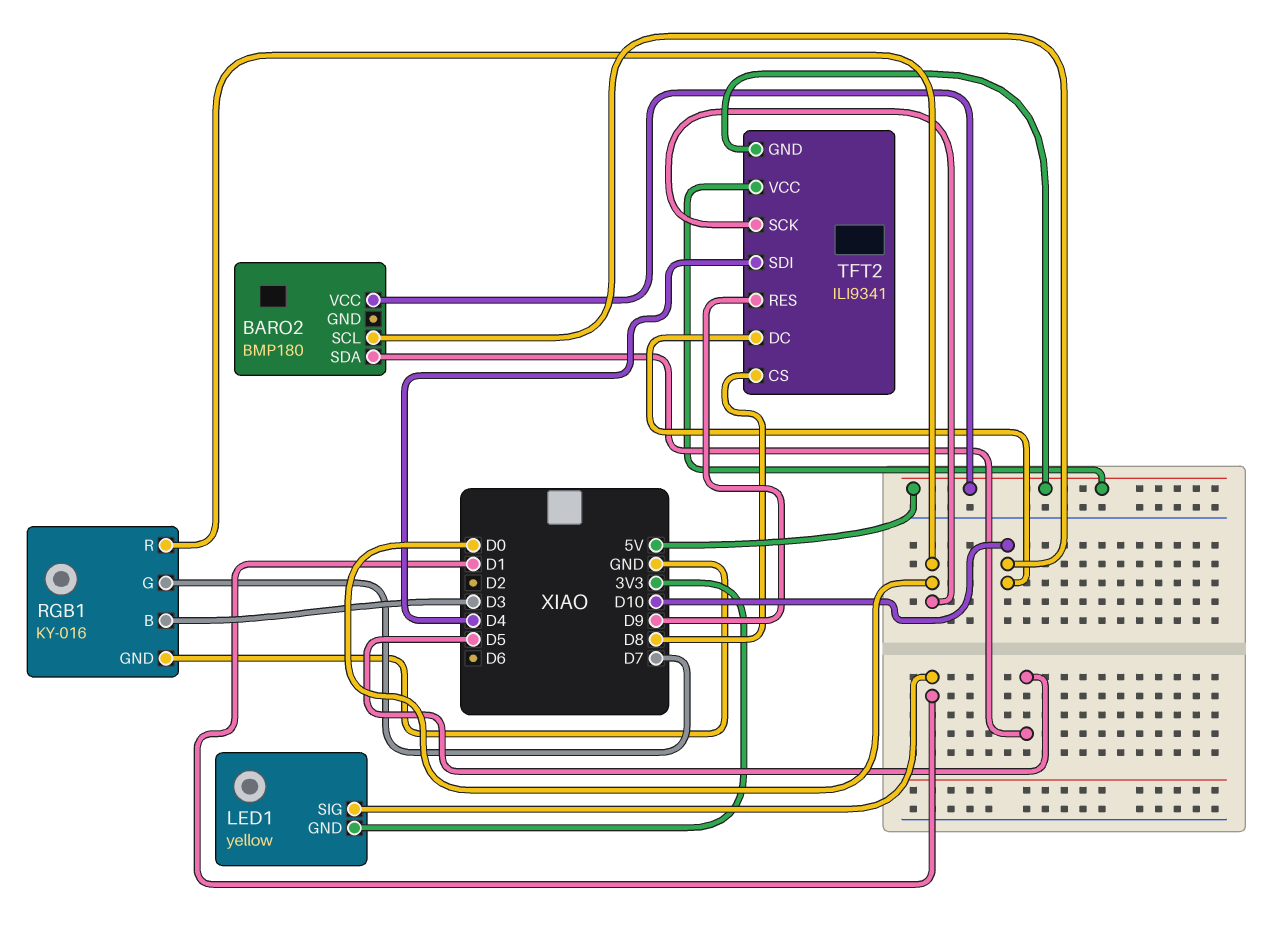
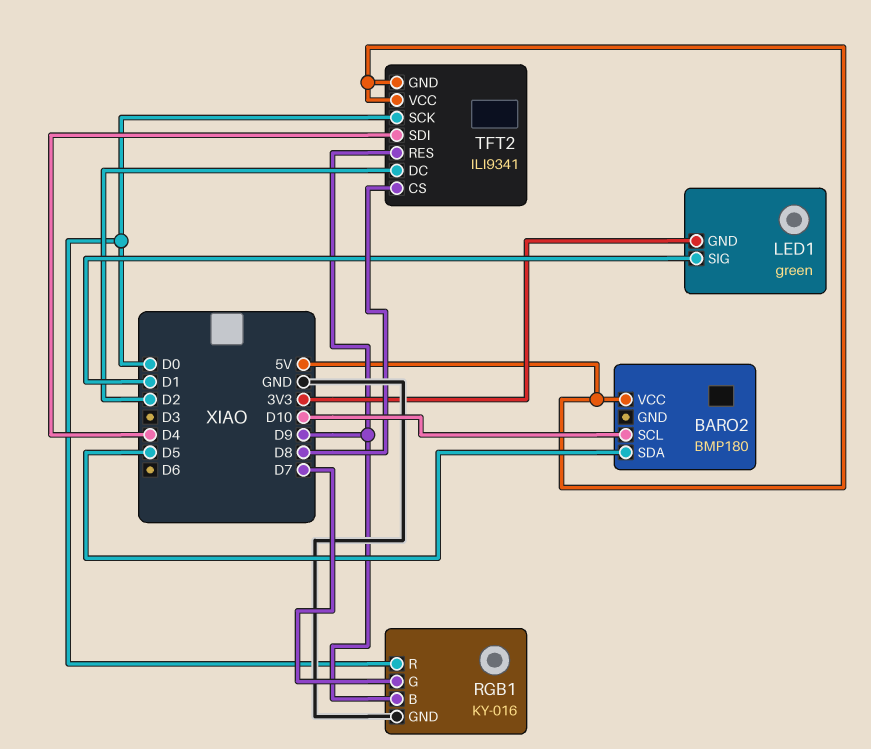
LED1: yellow -> green
RGB1 pin B: D3 -> D9
TFT2 pin DC: D10 -> D2

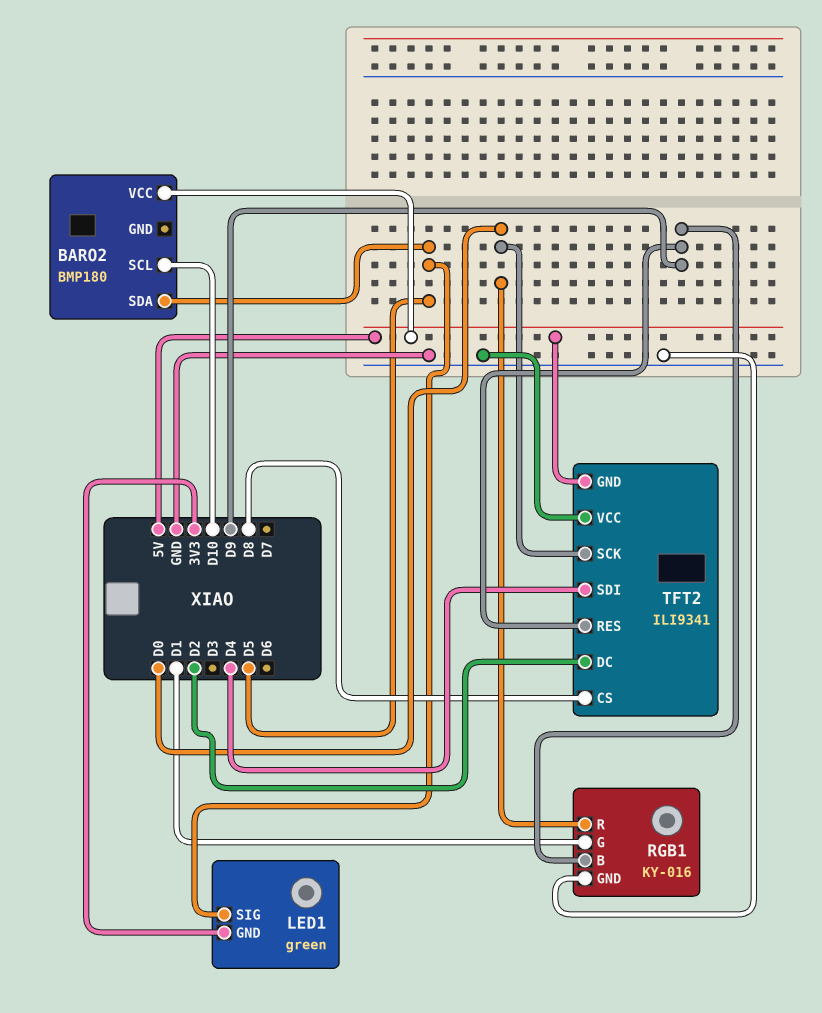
LED1 pin SIG: D1 -> D5
RGB1 pin G: D7 -> D1
TFT2 pin VCC: 5V -> GND

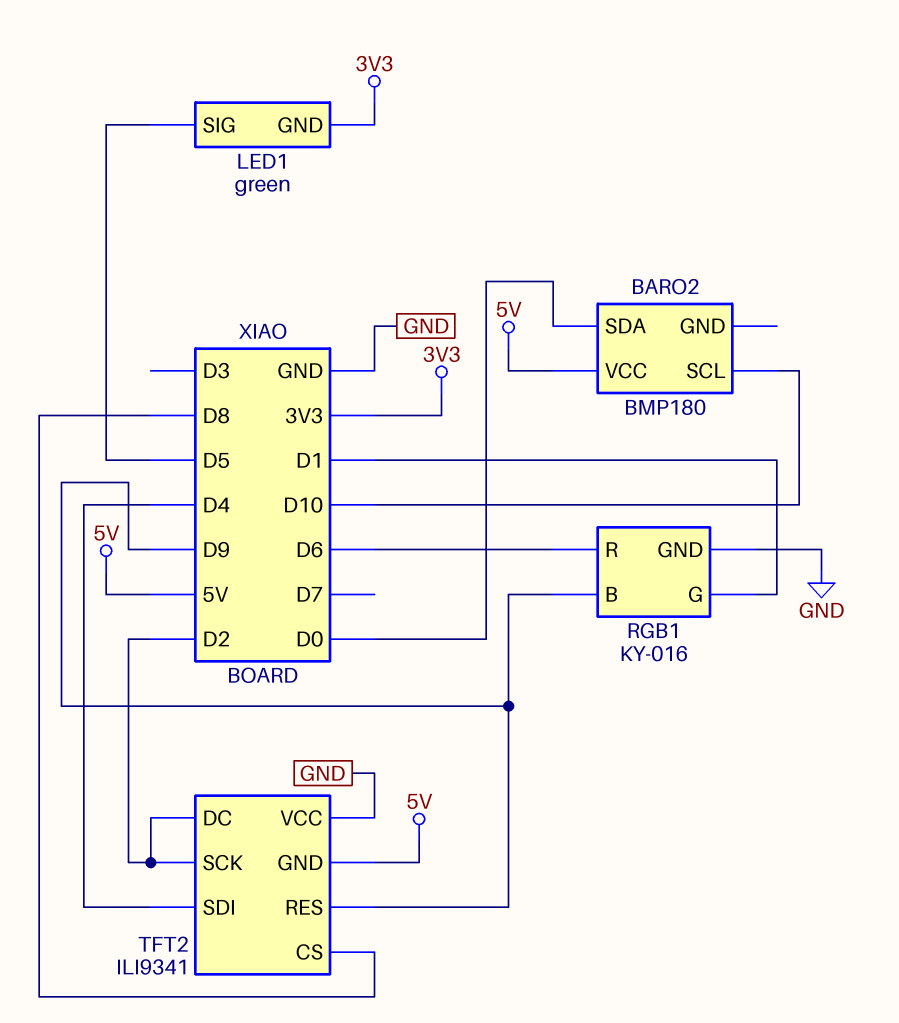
BARO2 pin SDA: D5 -> D0
RGB1 pin R: D0 -> D6
TFT2 pin SCK: D0 -> D2

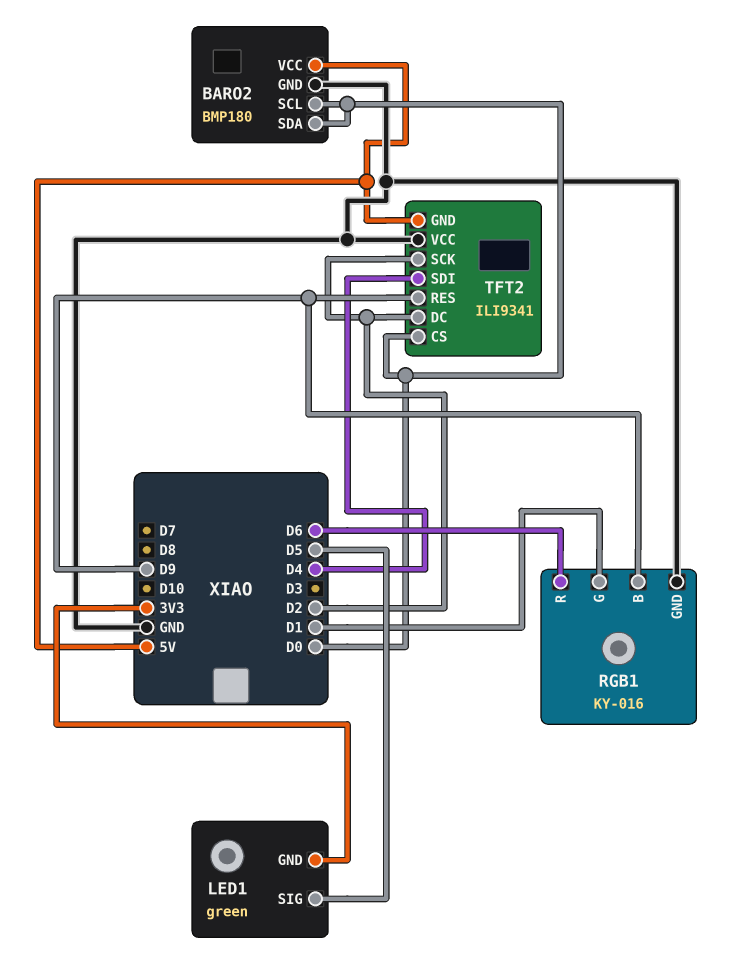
BARO2 pin GND: none -> GND
BARO2 pin SCL: D10 -> D0
TFT2 pin CS: D8 -> D0

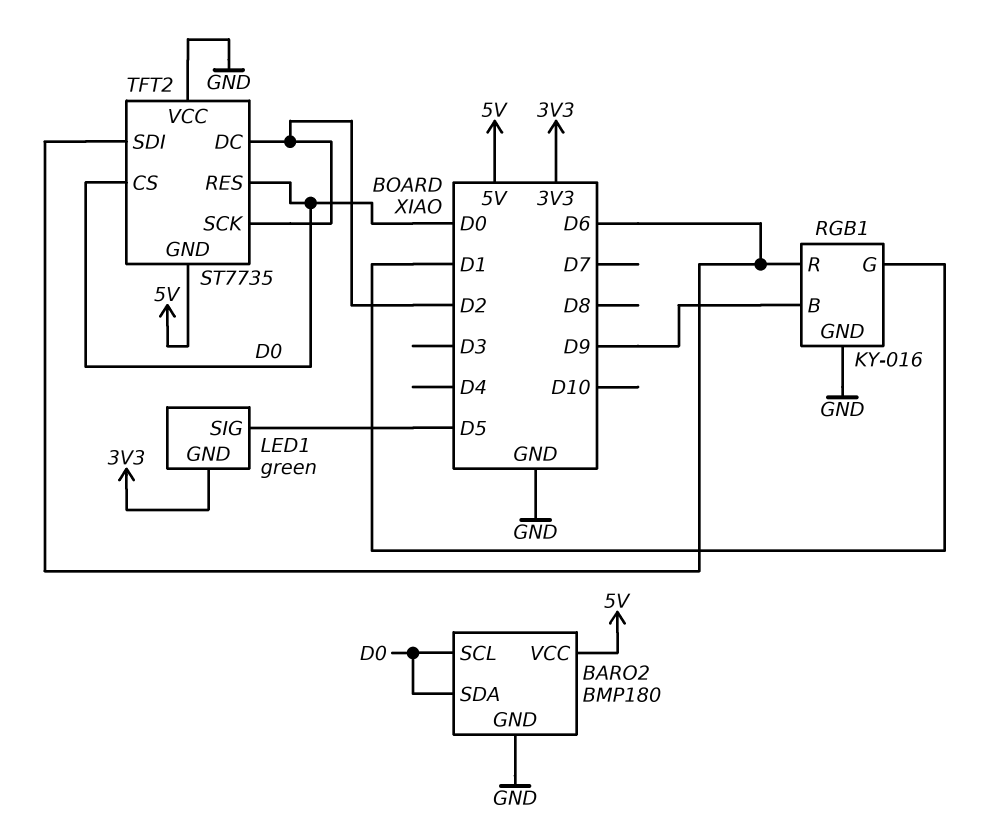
TFT2: ILI9341 -> ST7735
TFT2 pin RES: D9 -> D0
TFT2 pin SDI: D4 -> D6

